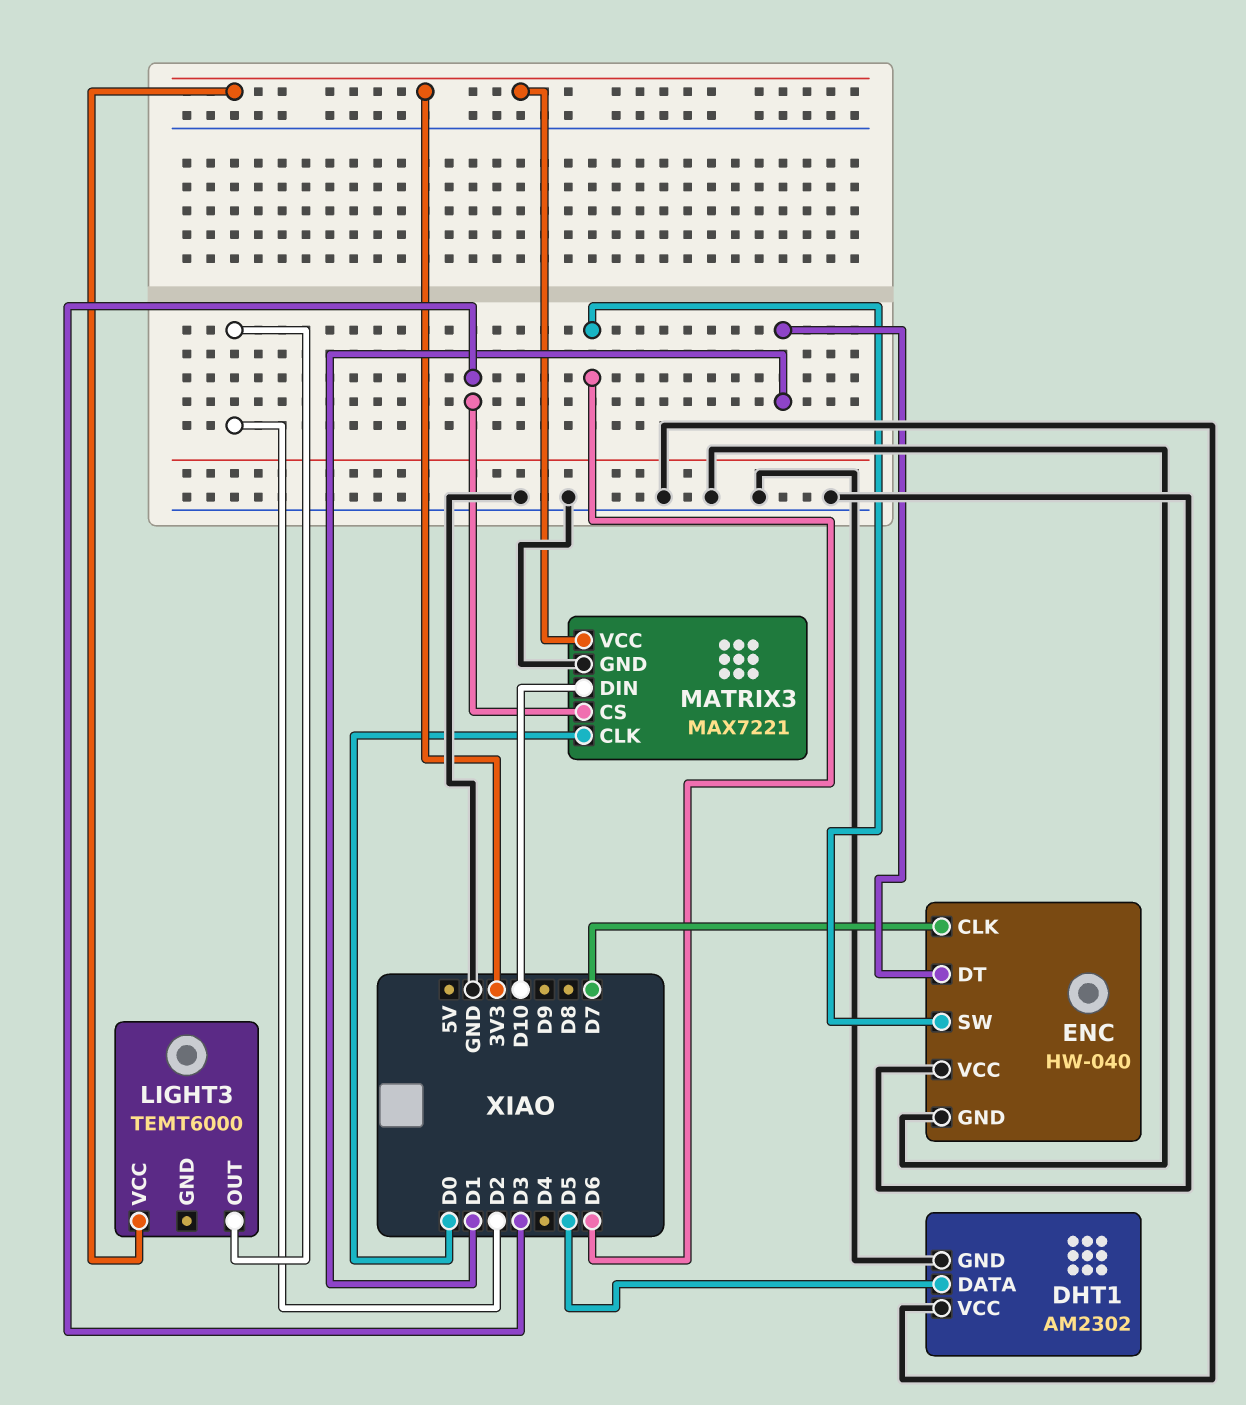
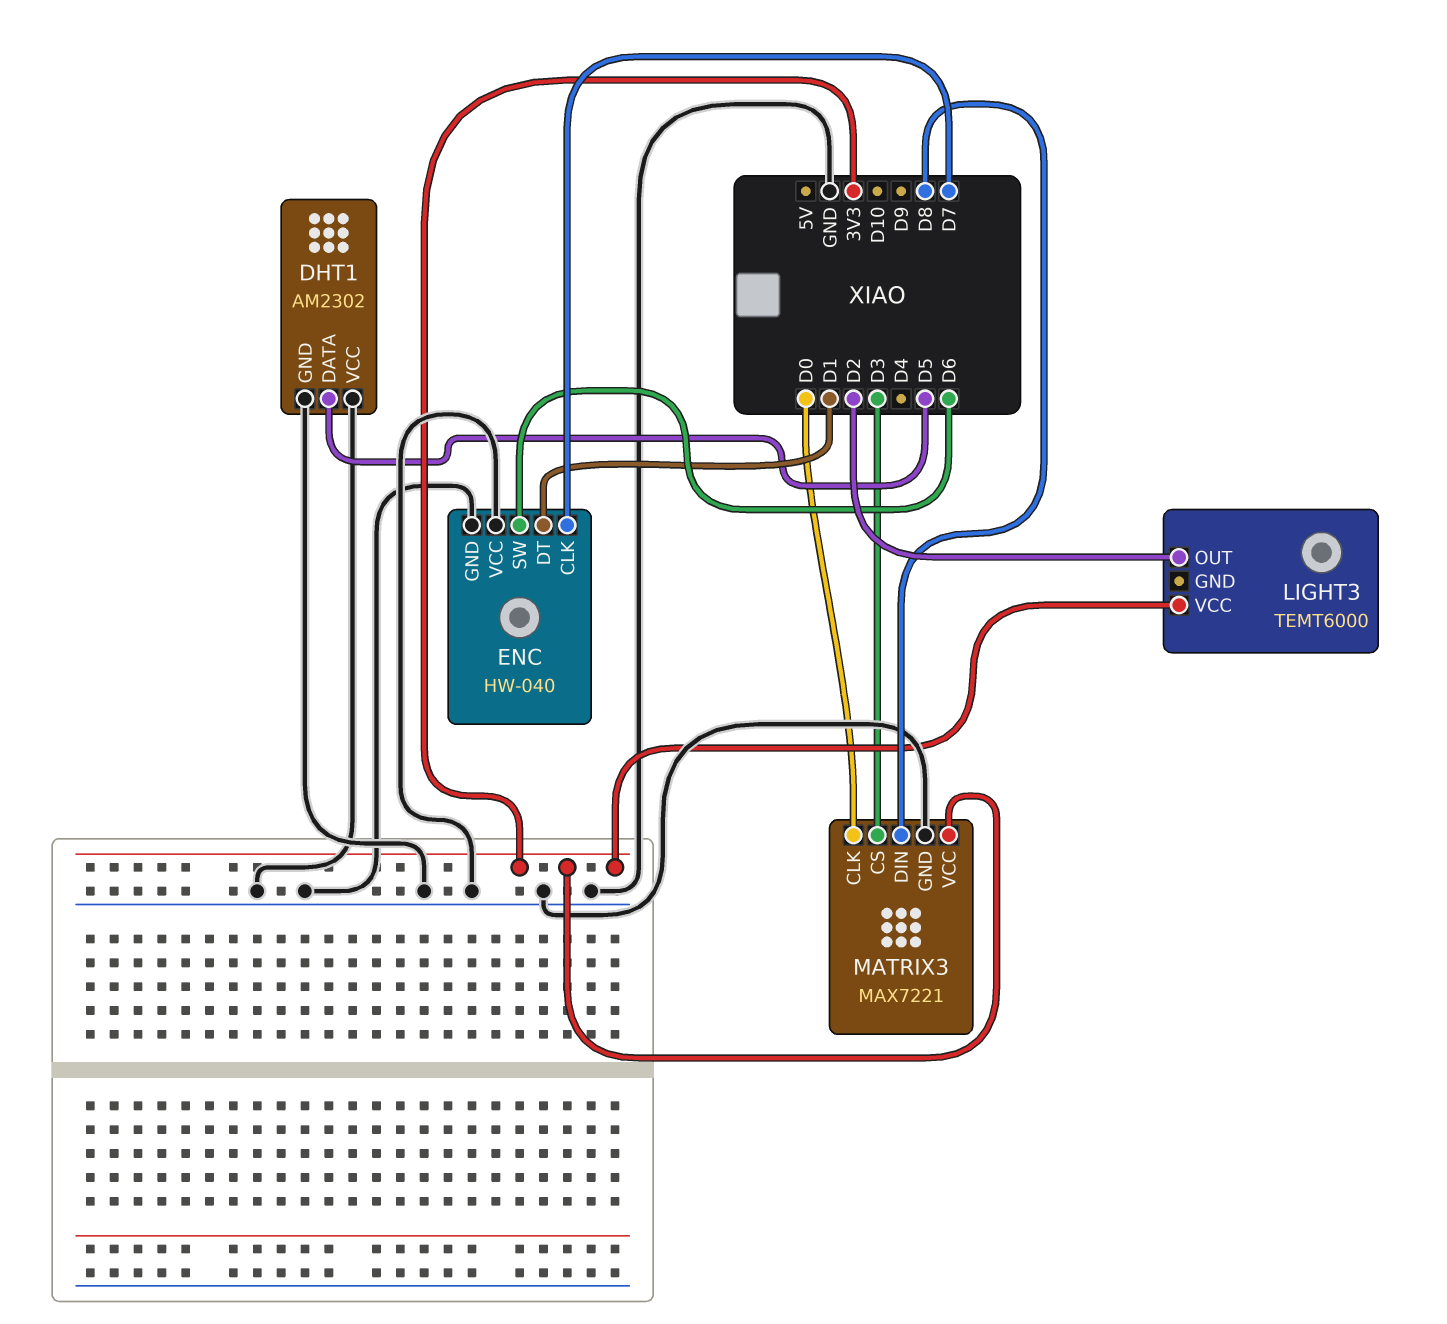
MATRIX3 pin DIN: D10 -> D8

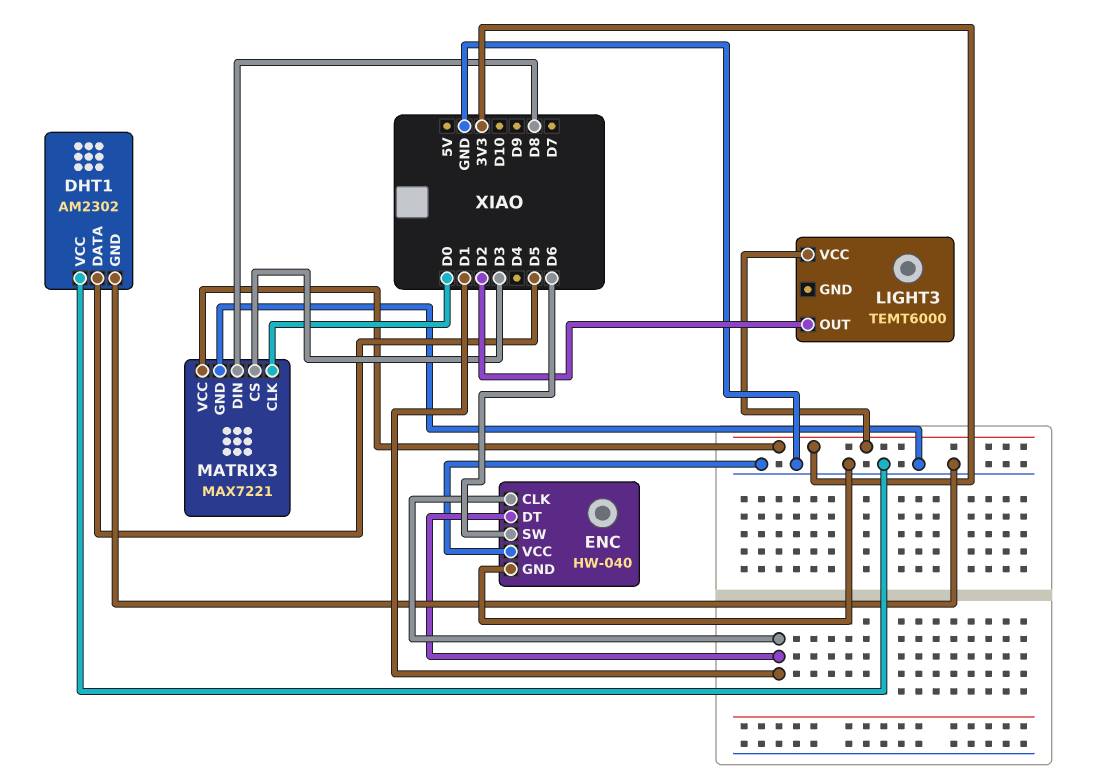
ENC pin CLK: D7 -> D1

